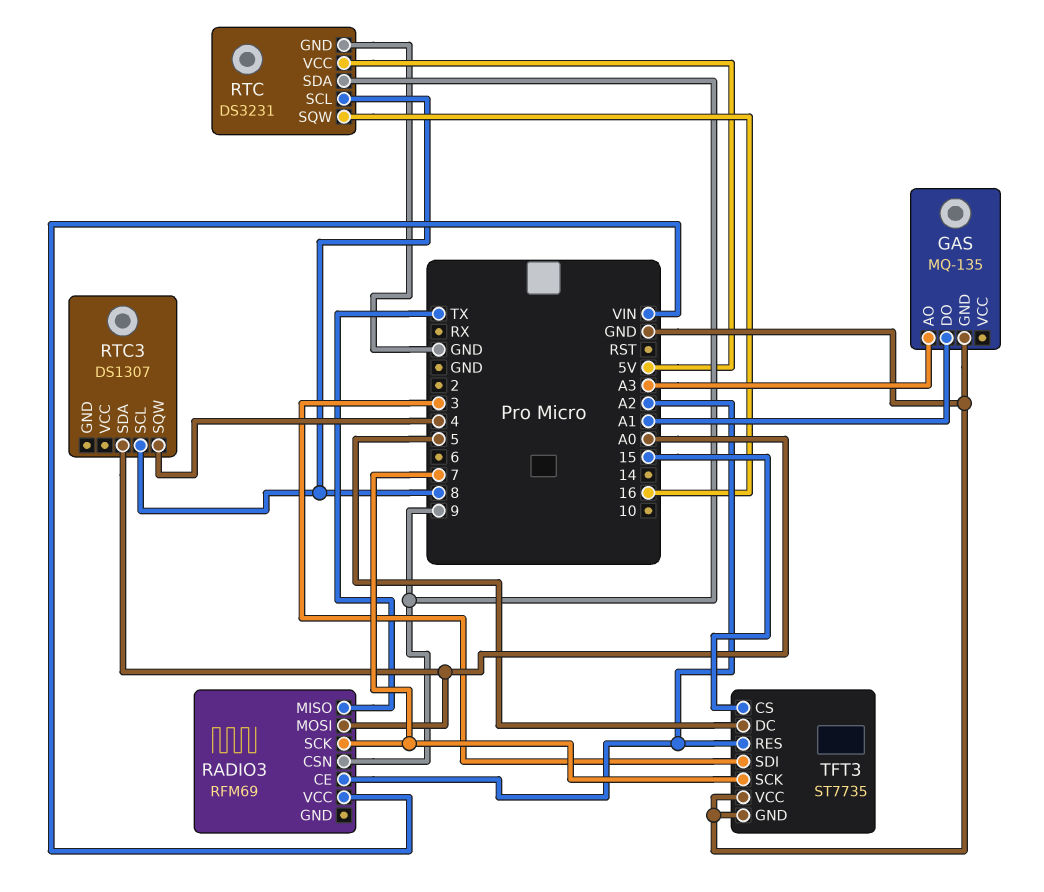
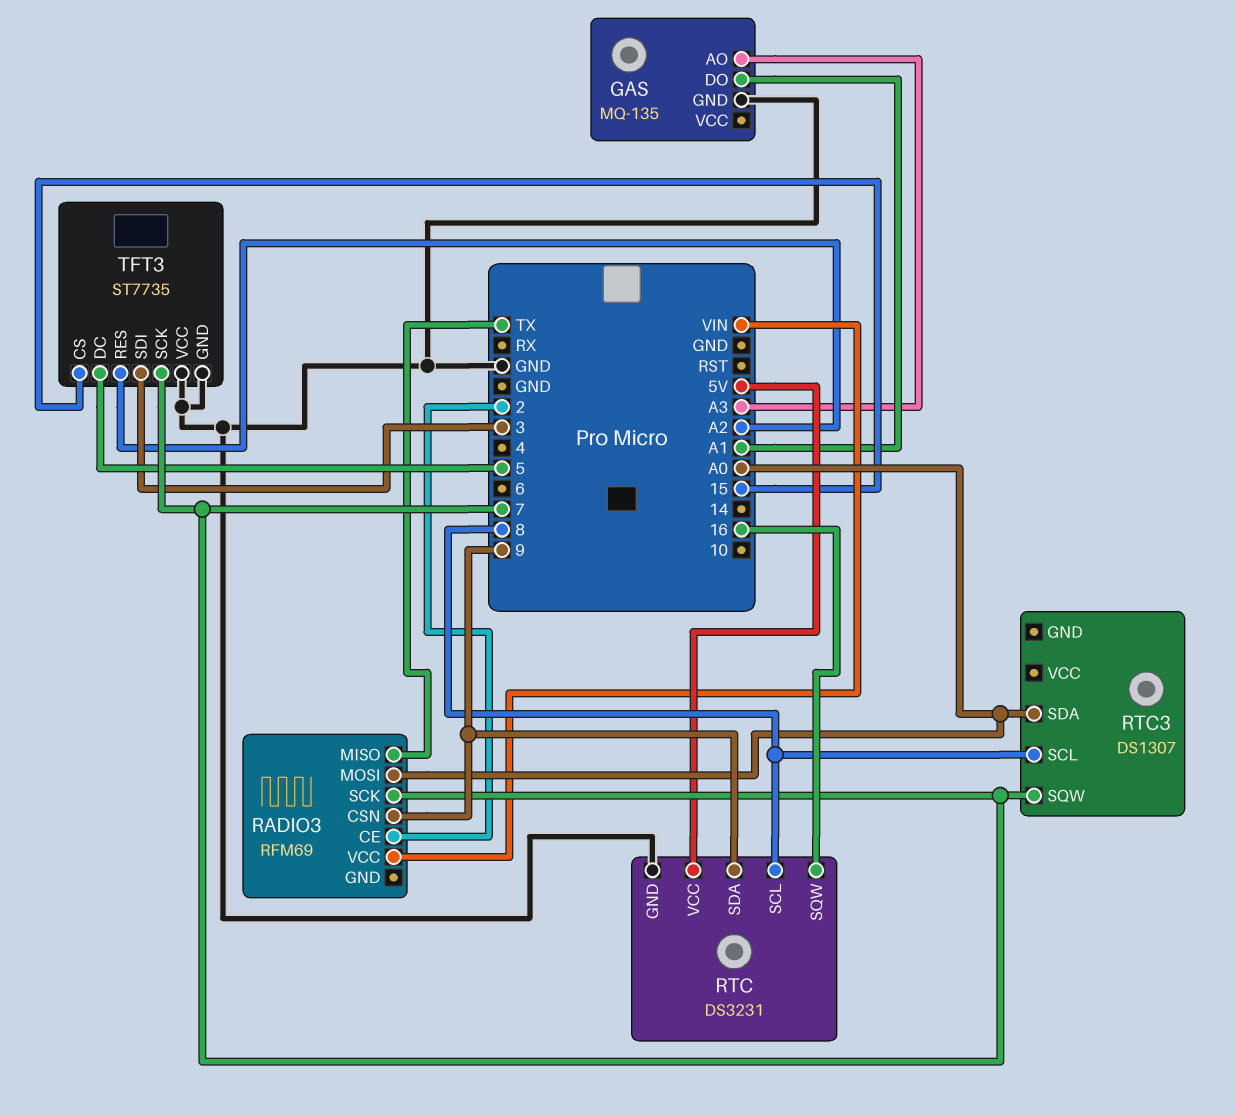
RADIO3 pin CE: A2 -> 2
RTC3 pin SQW: 4 -> 7

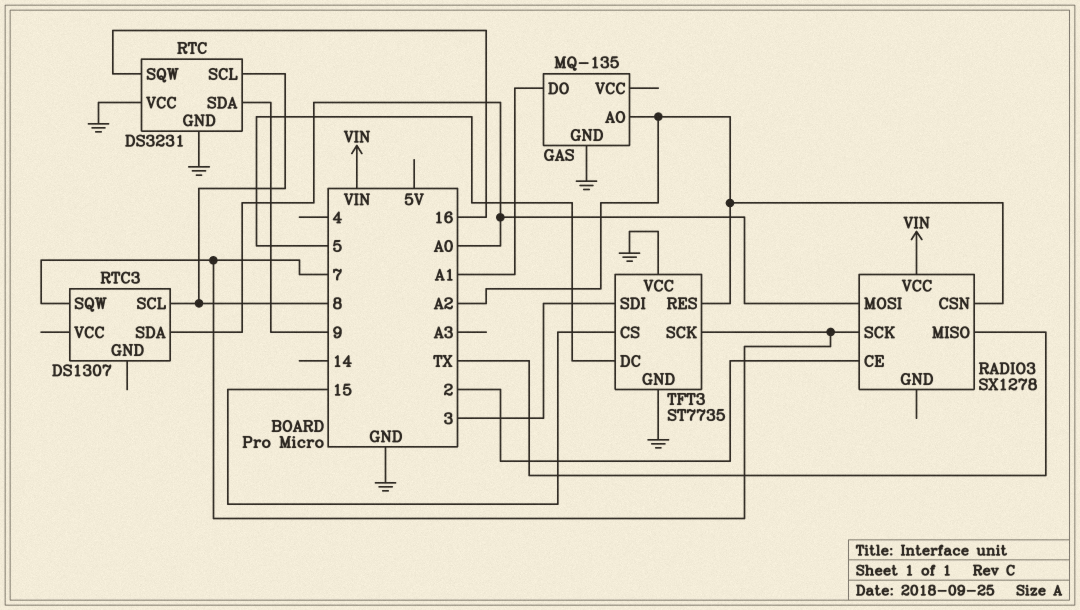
GAS pin AO: A3 -> A2
RADIO3: RFM69 -> SX1278
RADIO3 pin CSN: 9 -> A2
RTC pin VCC: 5V -> GND

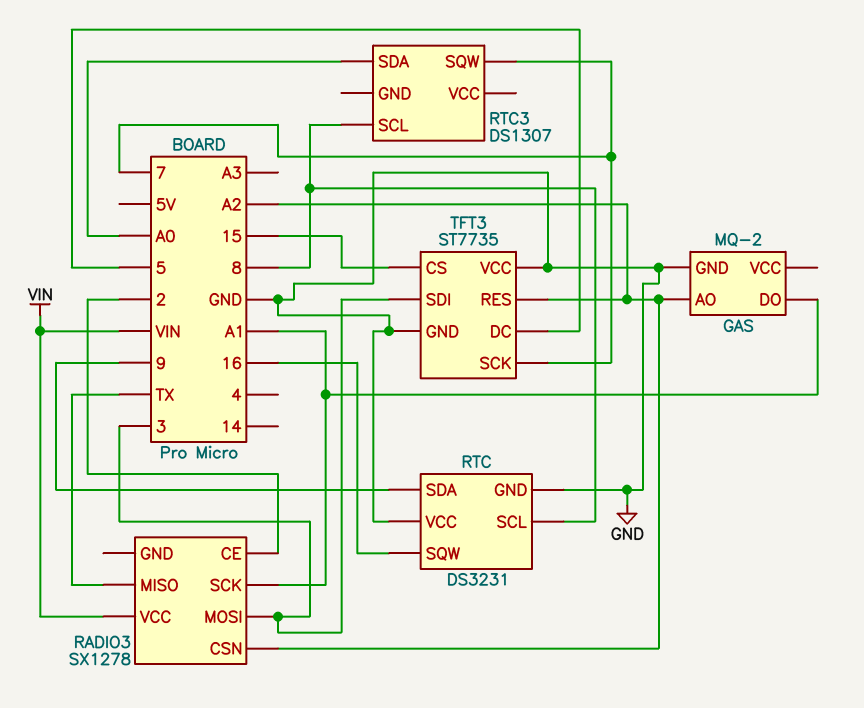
GAS: MQ-135 -> MQ-2
RADIO3 pin MOSI: A0 -> 3
RADIO3 pin SCK: 7 -> A1

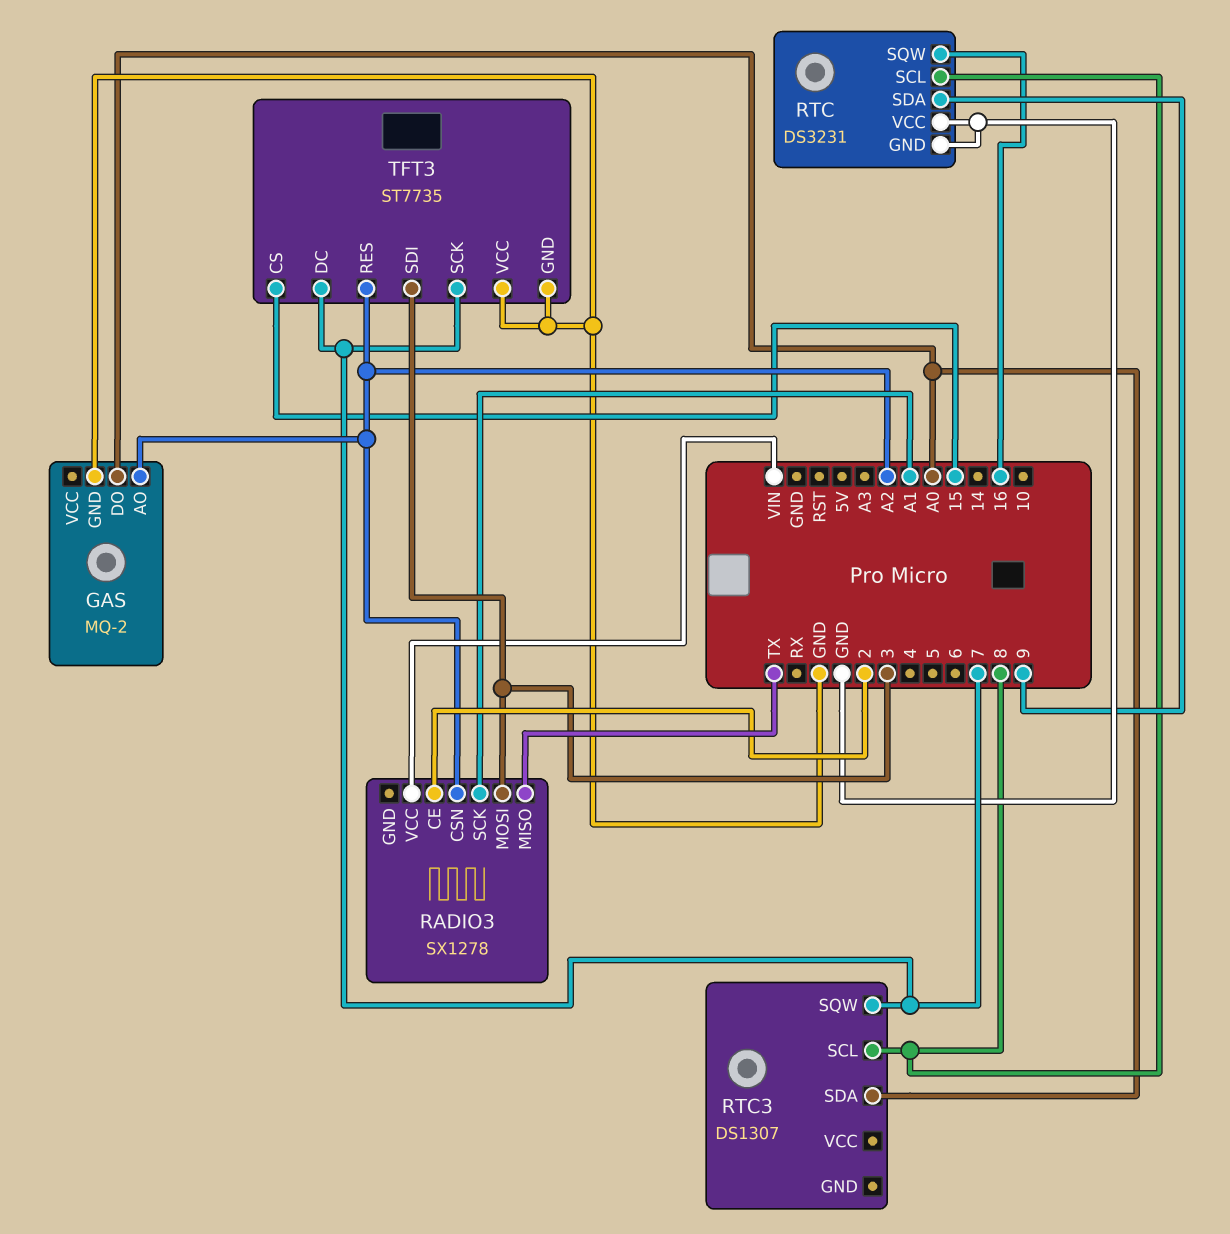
GAS pin DO: A1 -> A0
TFT3 pin DC: 5 -> 7

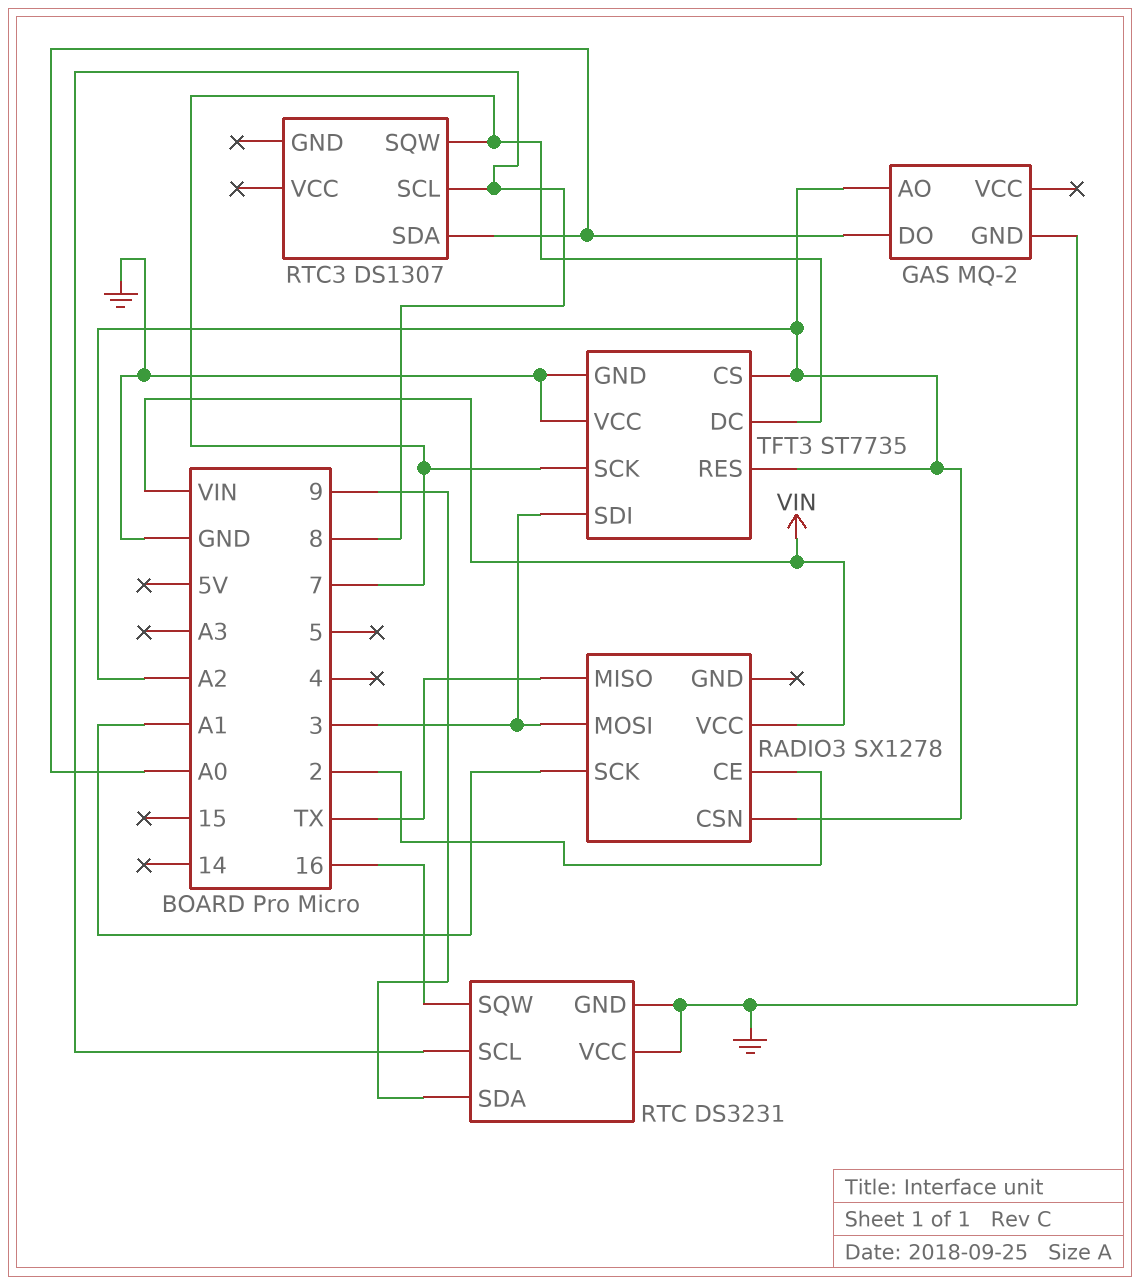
TFT3 pin CS: 15 -> A2

